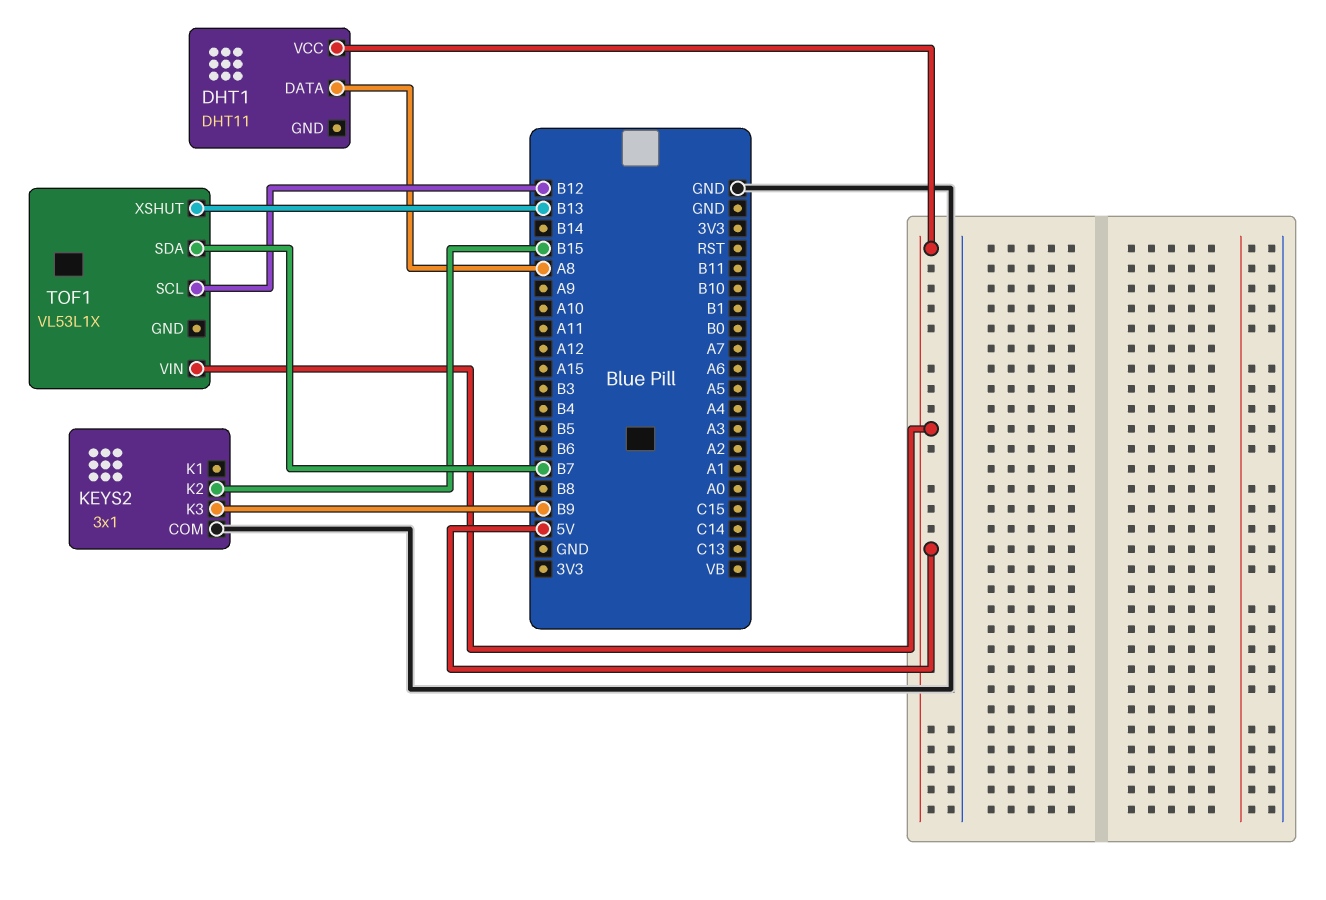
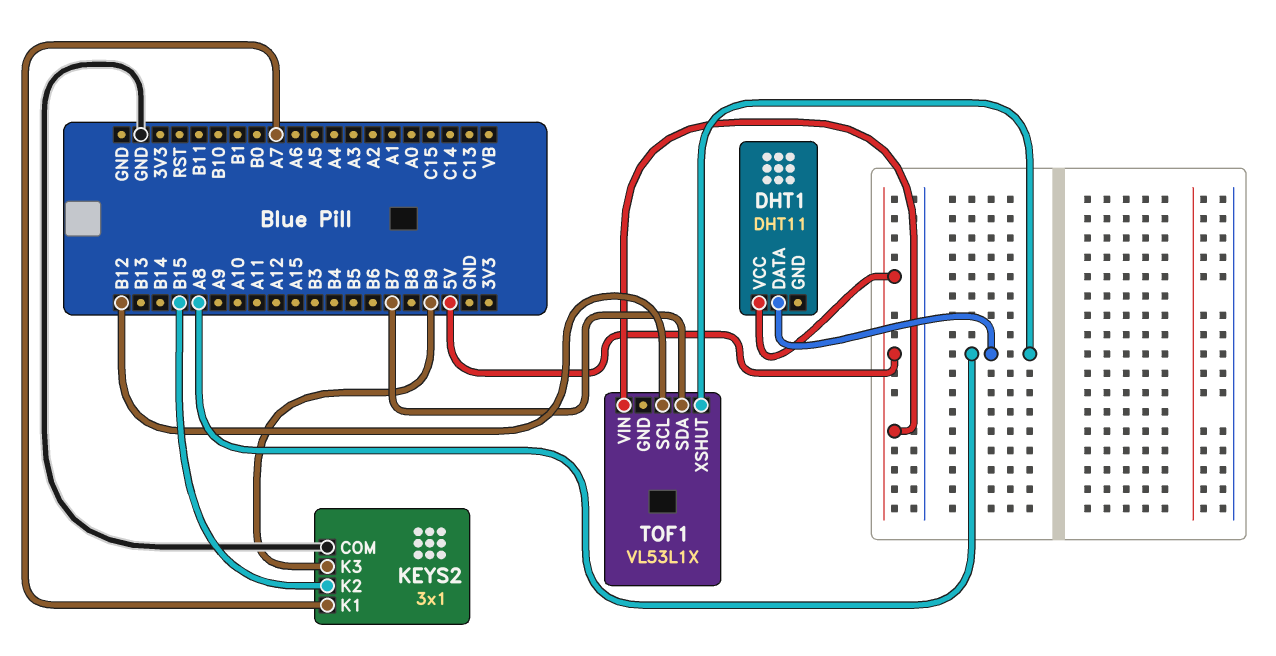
KEYS2 pin K1: none -> A7
TOF1 pin XSHUT: B13 -> A8

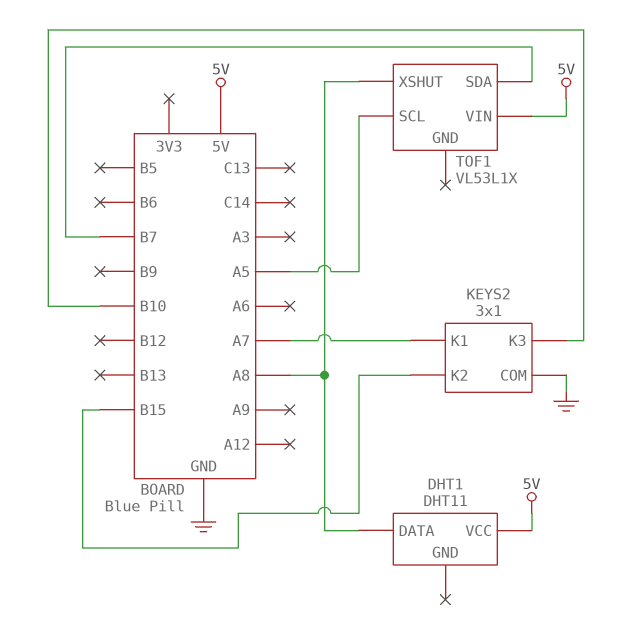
KEYS2 pin K3: B9 -> B10
TOF1 pin SCL: B12 -> A5

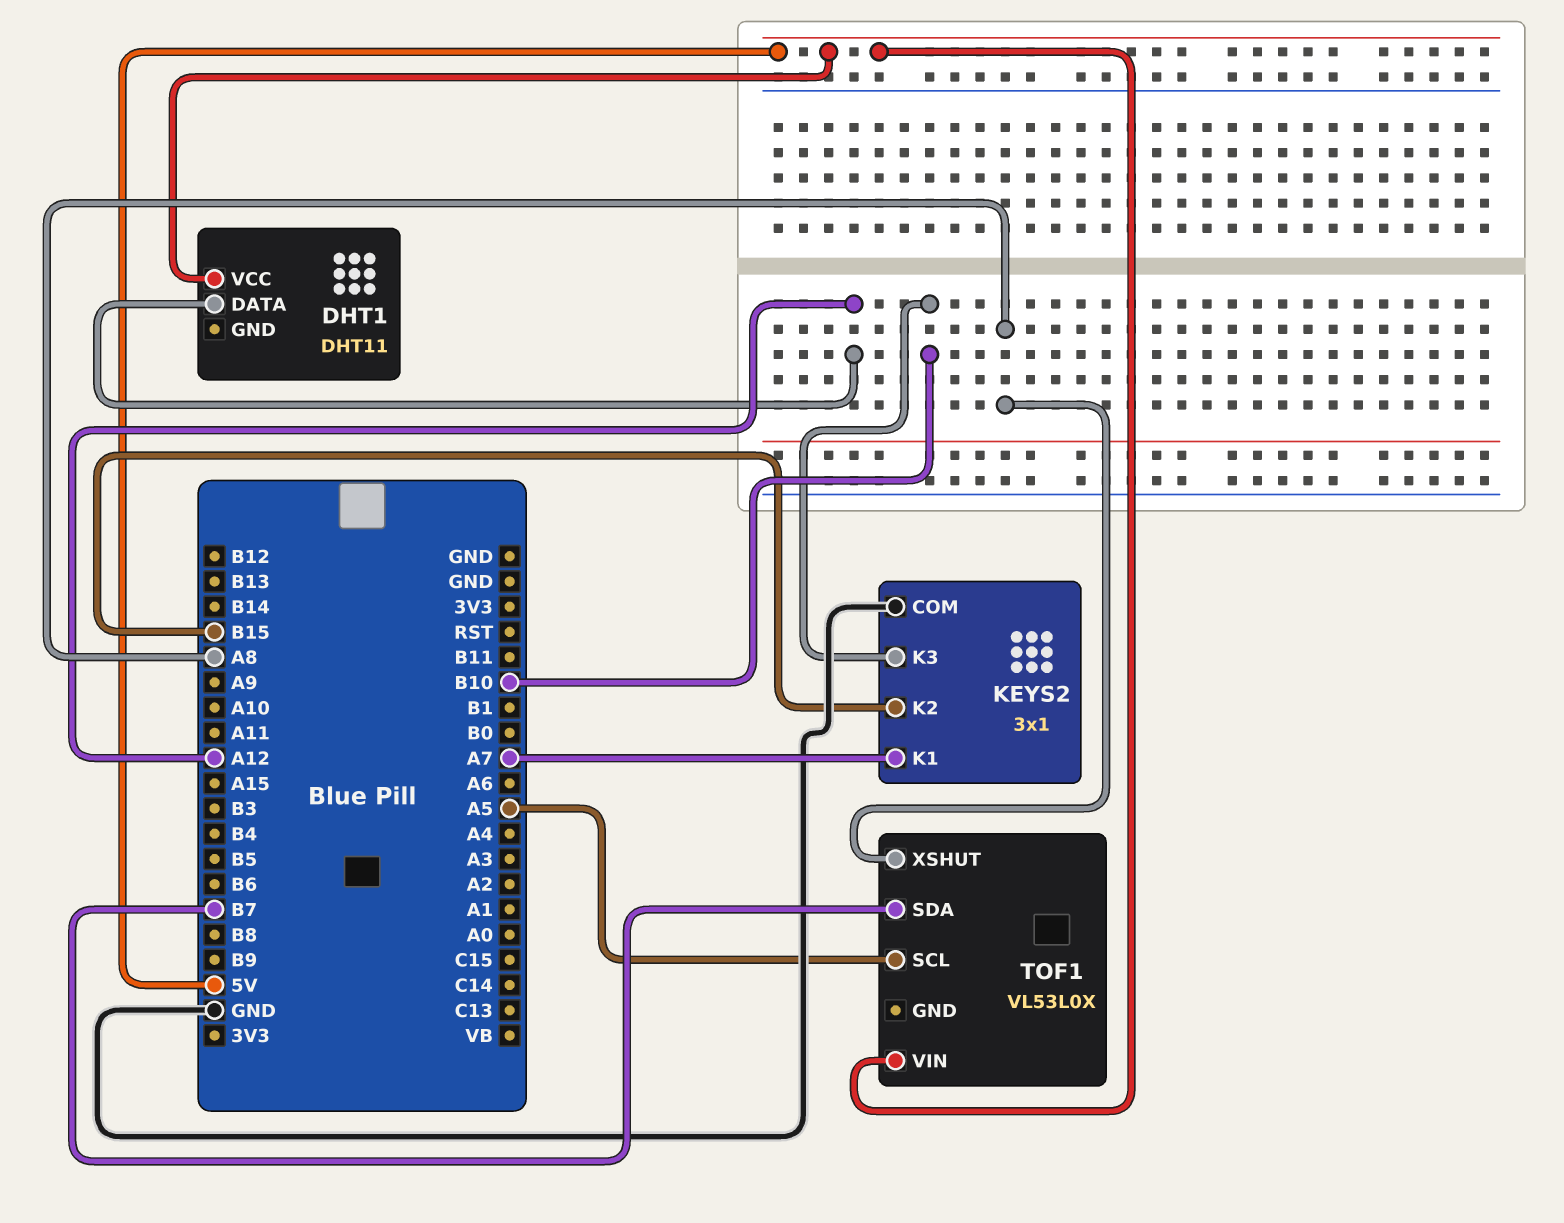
DHT1 pin DATA: A8 -> A12
TOF1: VL53L1X -> VL53L0X

